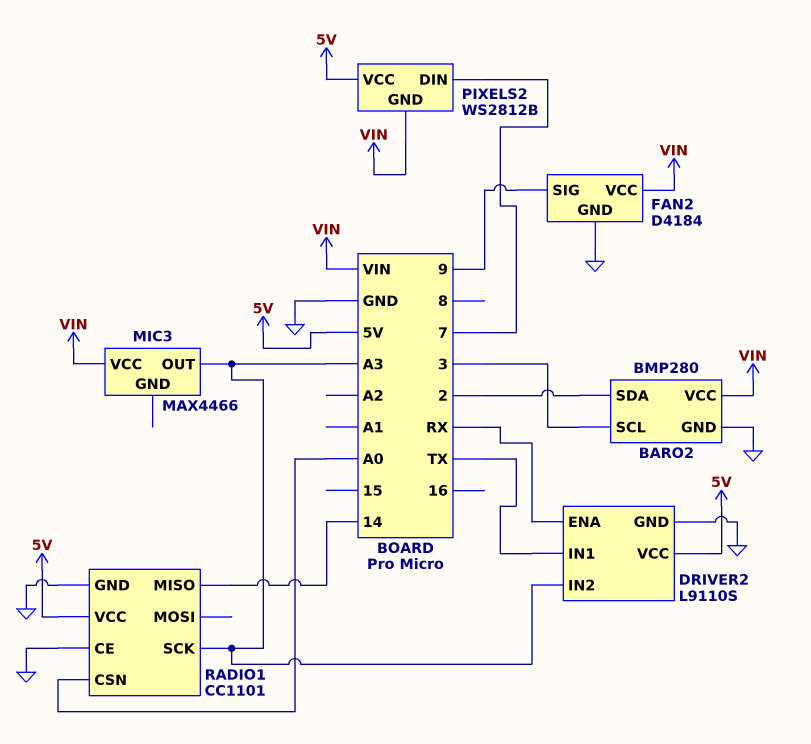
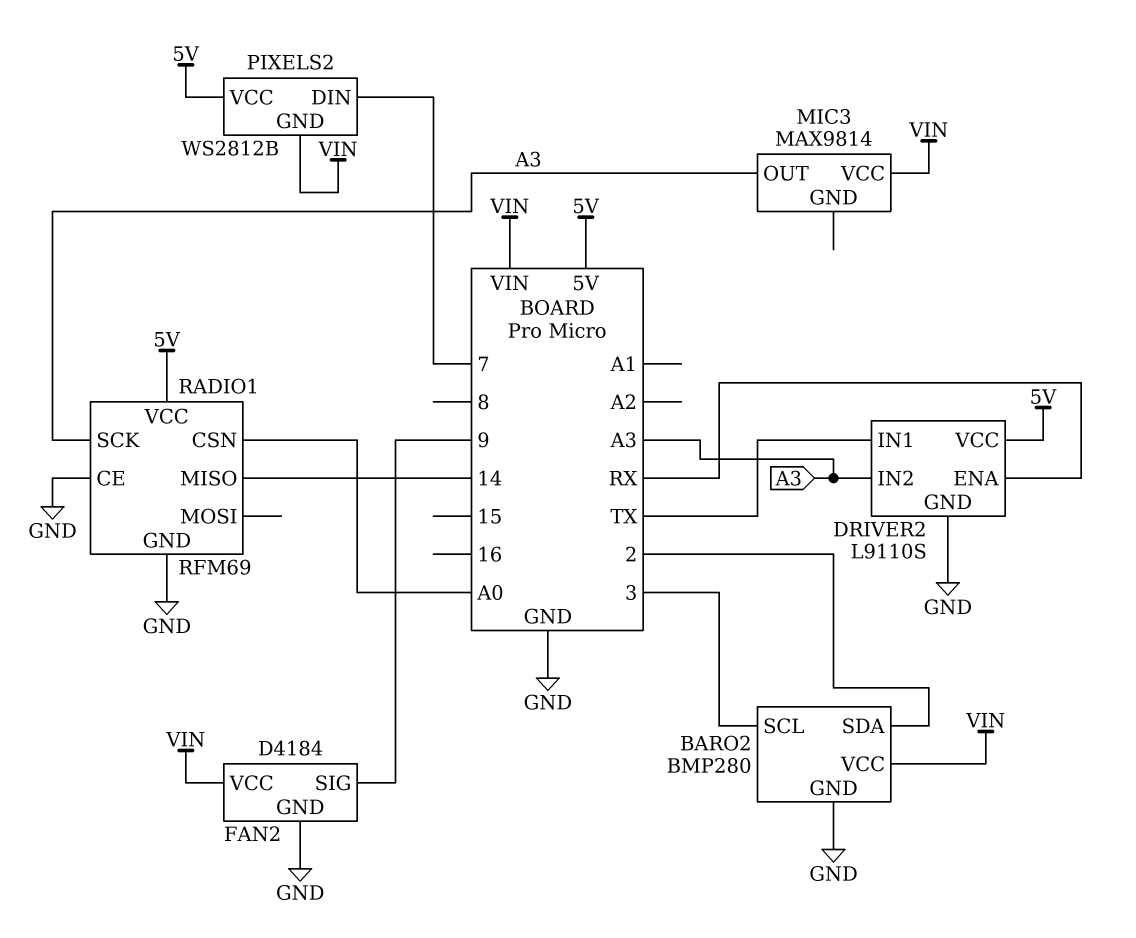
MIC3: MAX4466 -> MAX9814
RADIO1: CC1101 -> RFM69

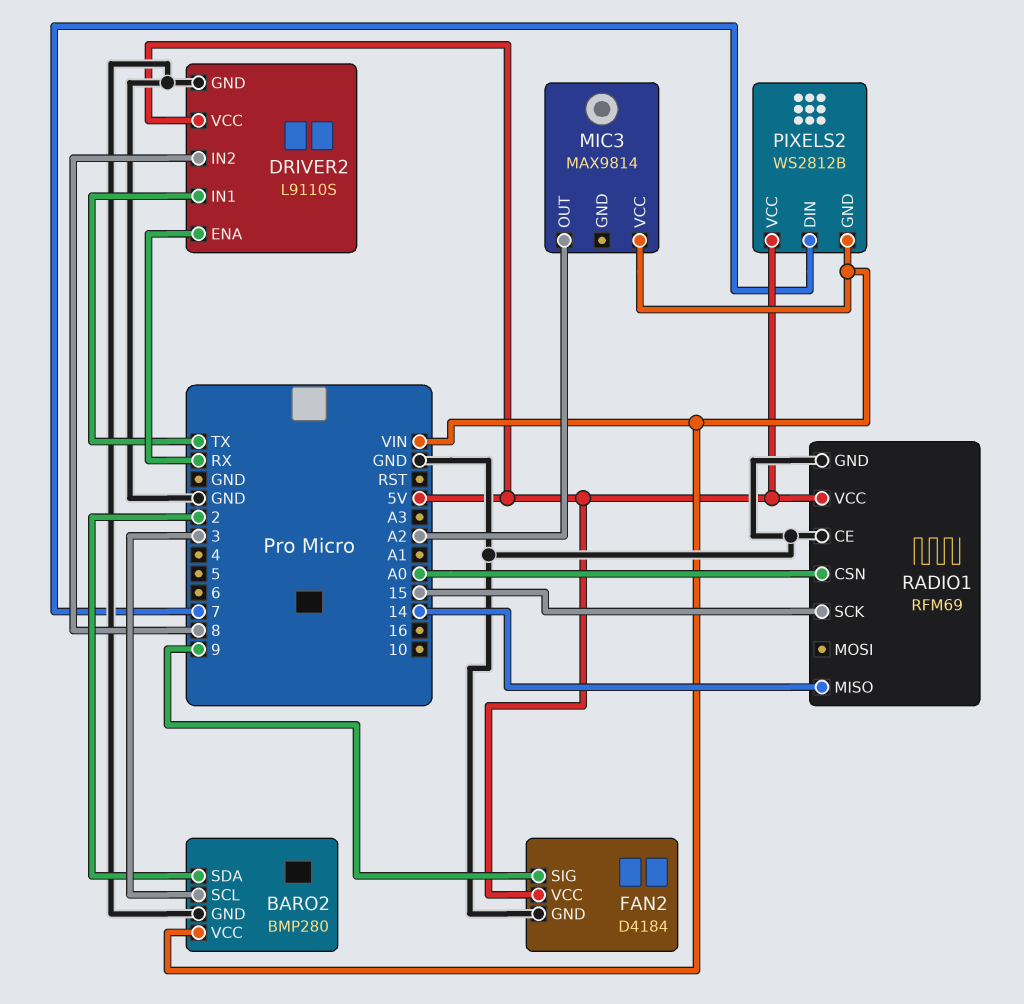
DRIVER2 pin IN2: A3 -> 8
FAN2 pin VCC: VIN -> 5V
MIC3 pin OUT: A3 -> A2
RADIO1 pin SCK: A3 -> 15

